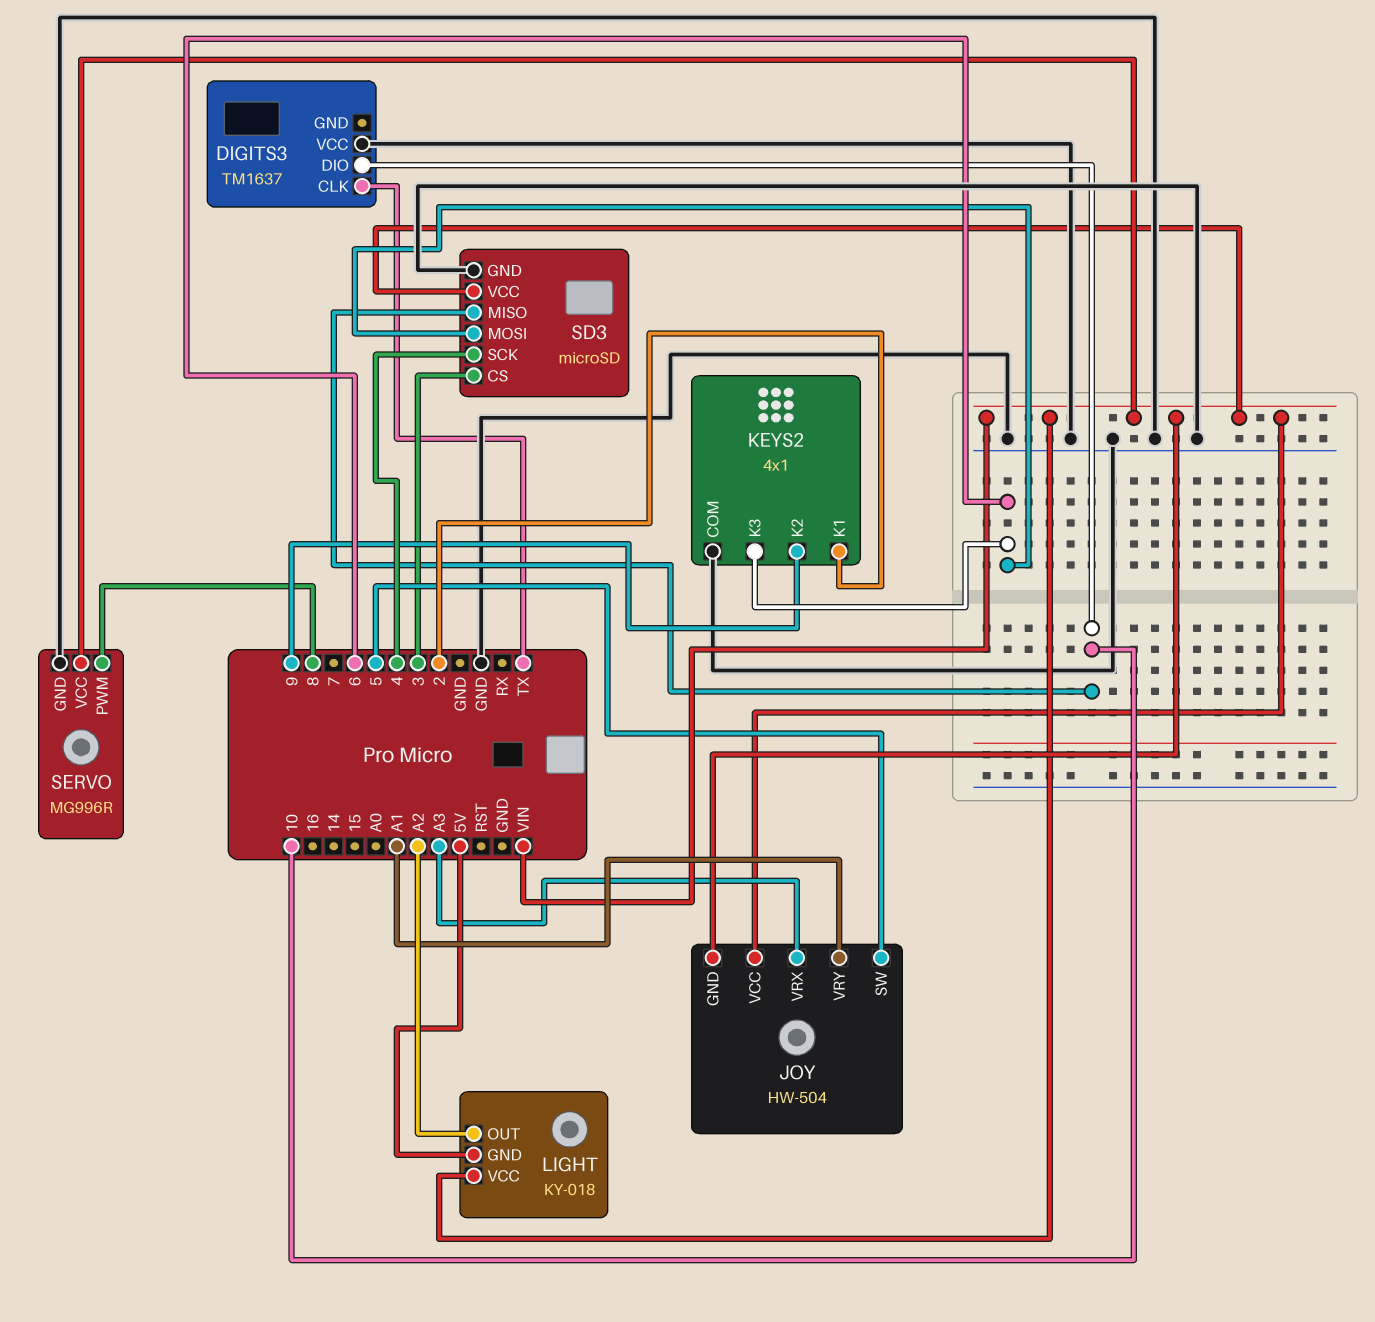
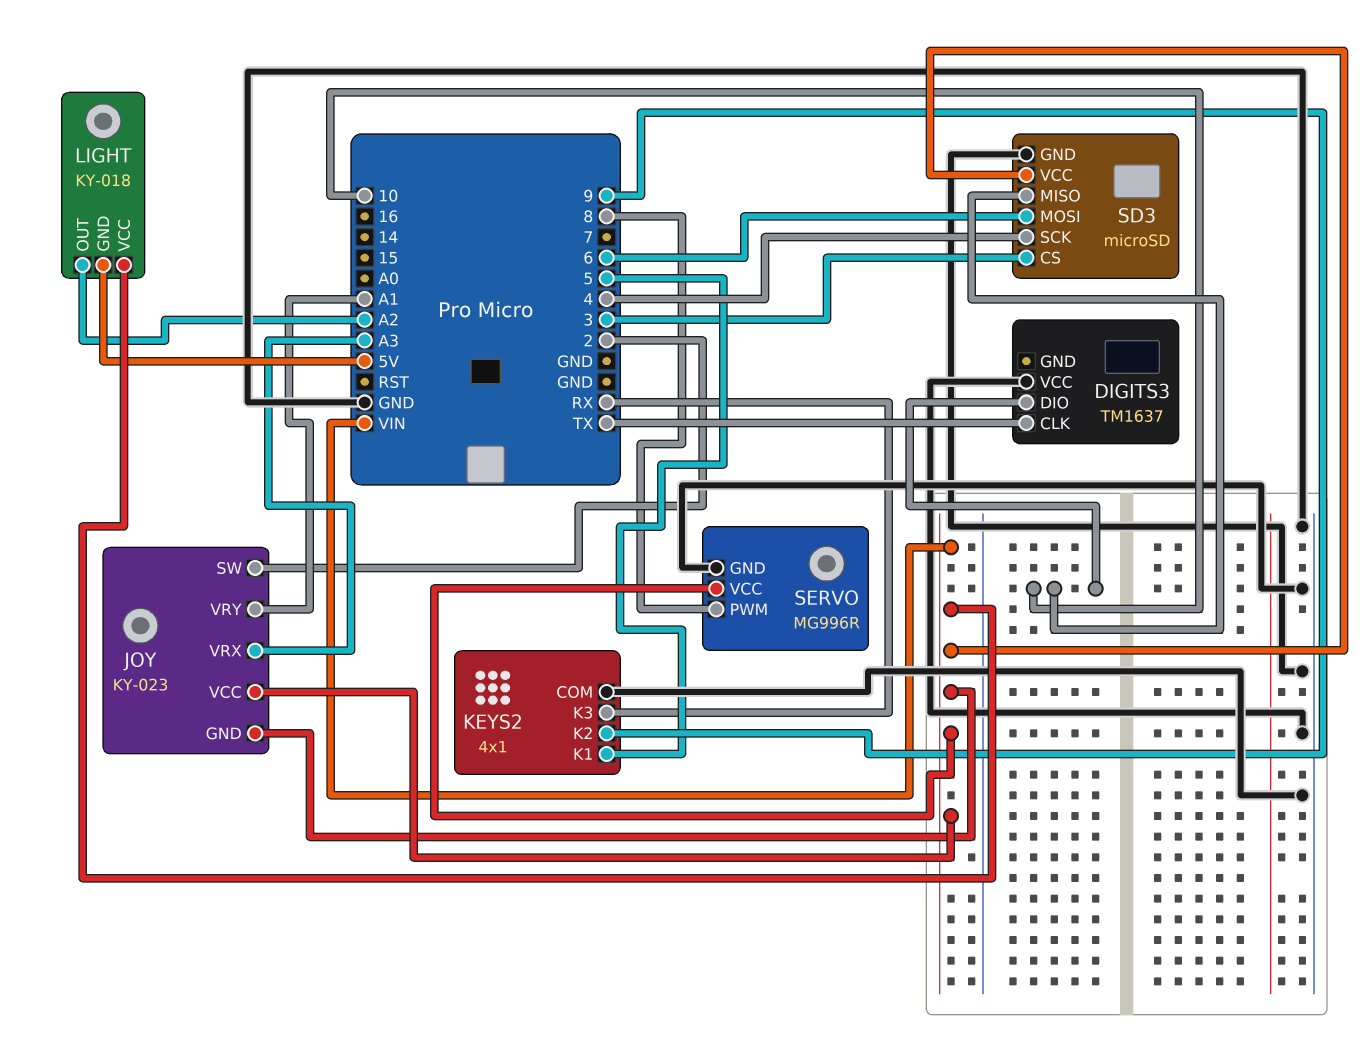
JOY: HW-504 -> KY-023
JOY pin SW: 5 -> 2
KEYS2 pin K1: 2 -> 5
KEYS2 pin K3: 6 -> RX

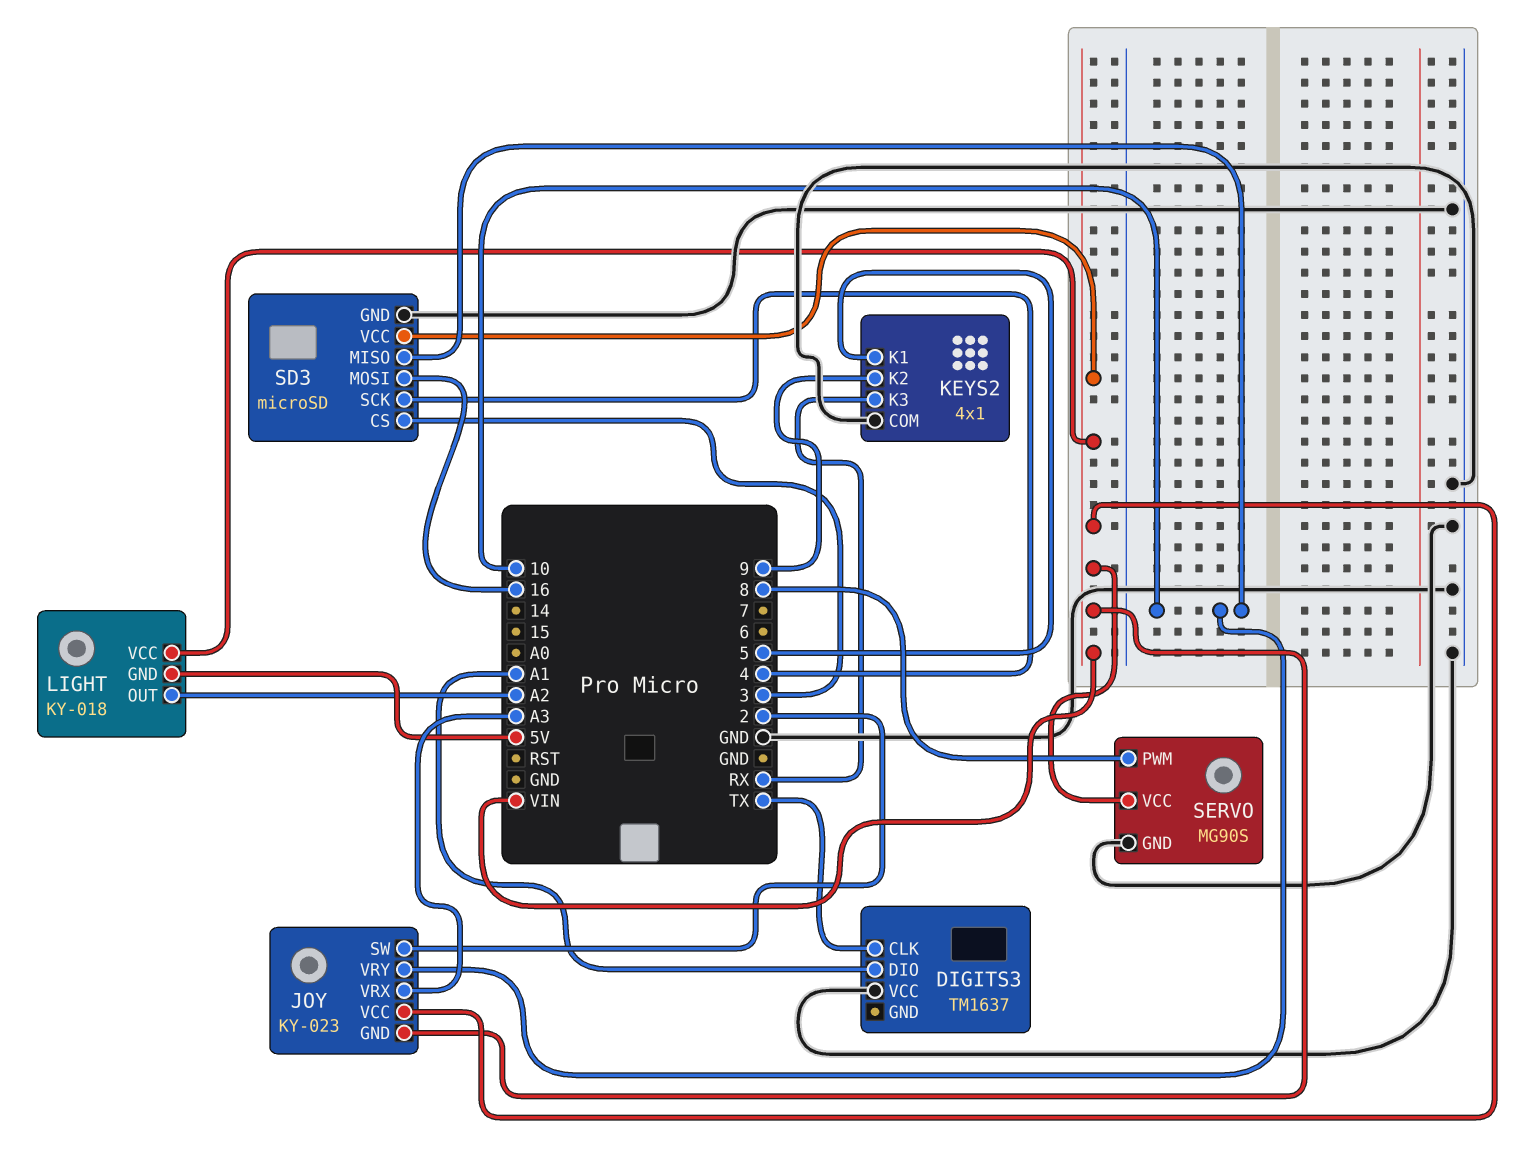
DIGITS3 pin DIO: 10 -> A1
JOY pin VRY: A1 -> 10
SD3 pin MOSI: 6 -> 16
SERVO: MG996R -> MG90S

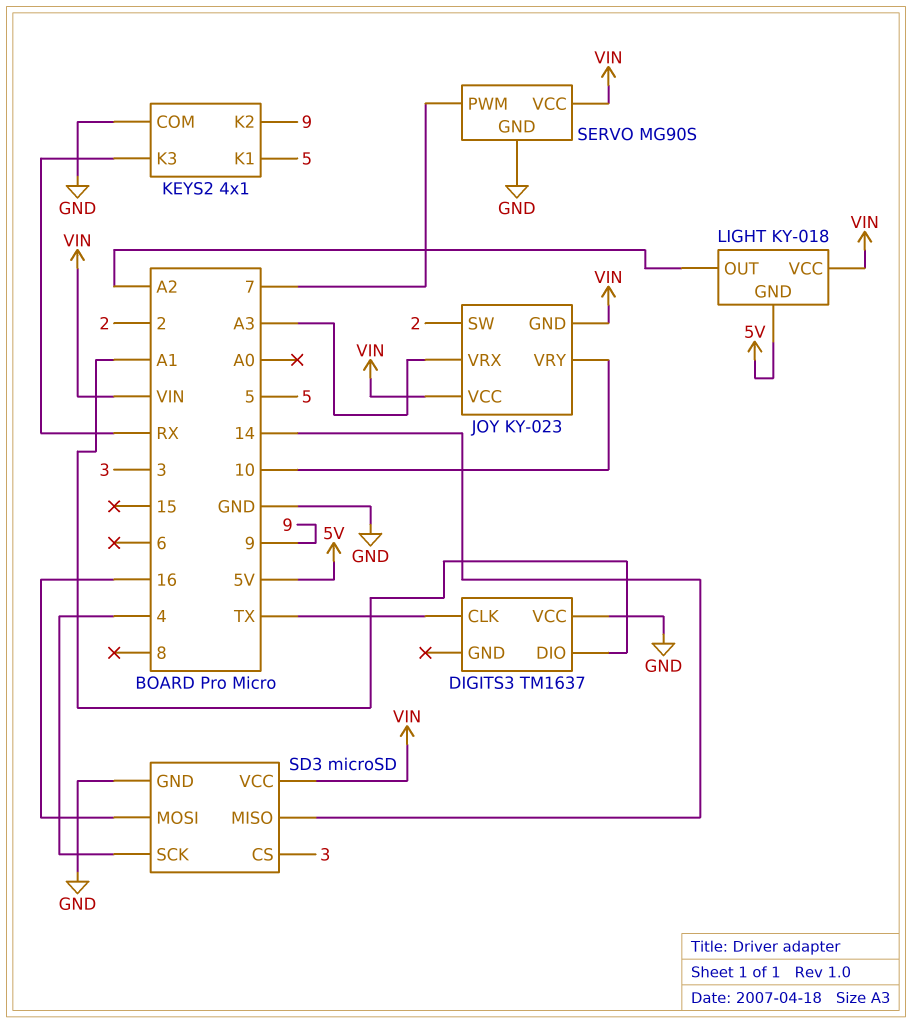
SD3 pin MISO: 10 -> 14
SERVO pin PWM: 8 -> 7

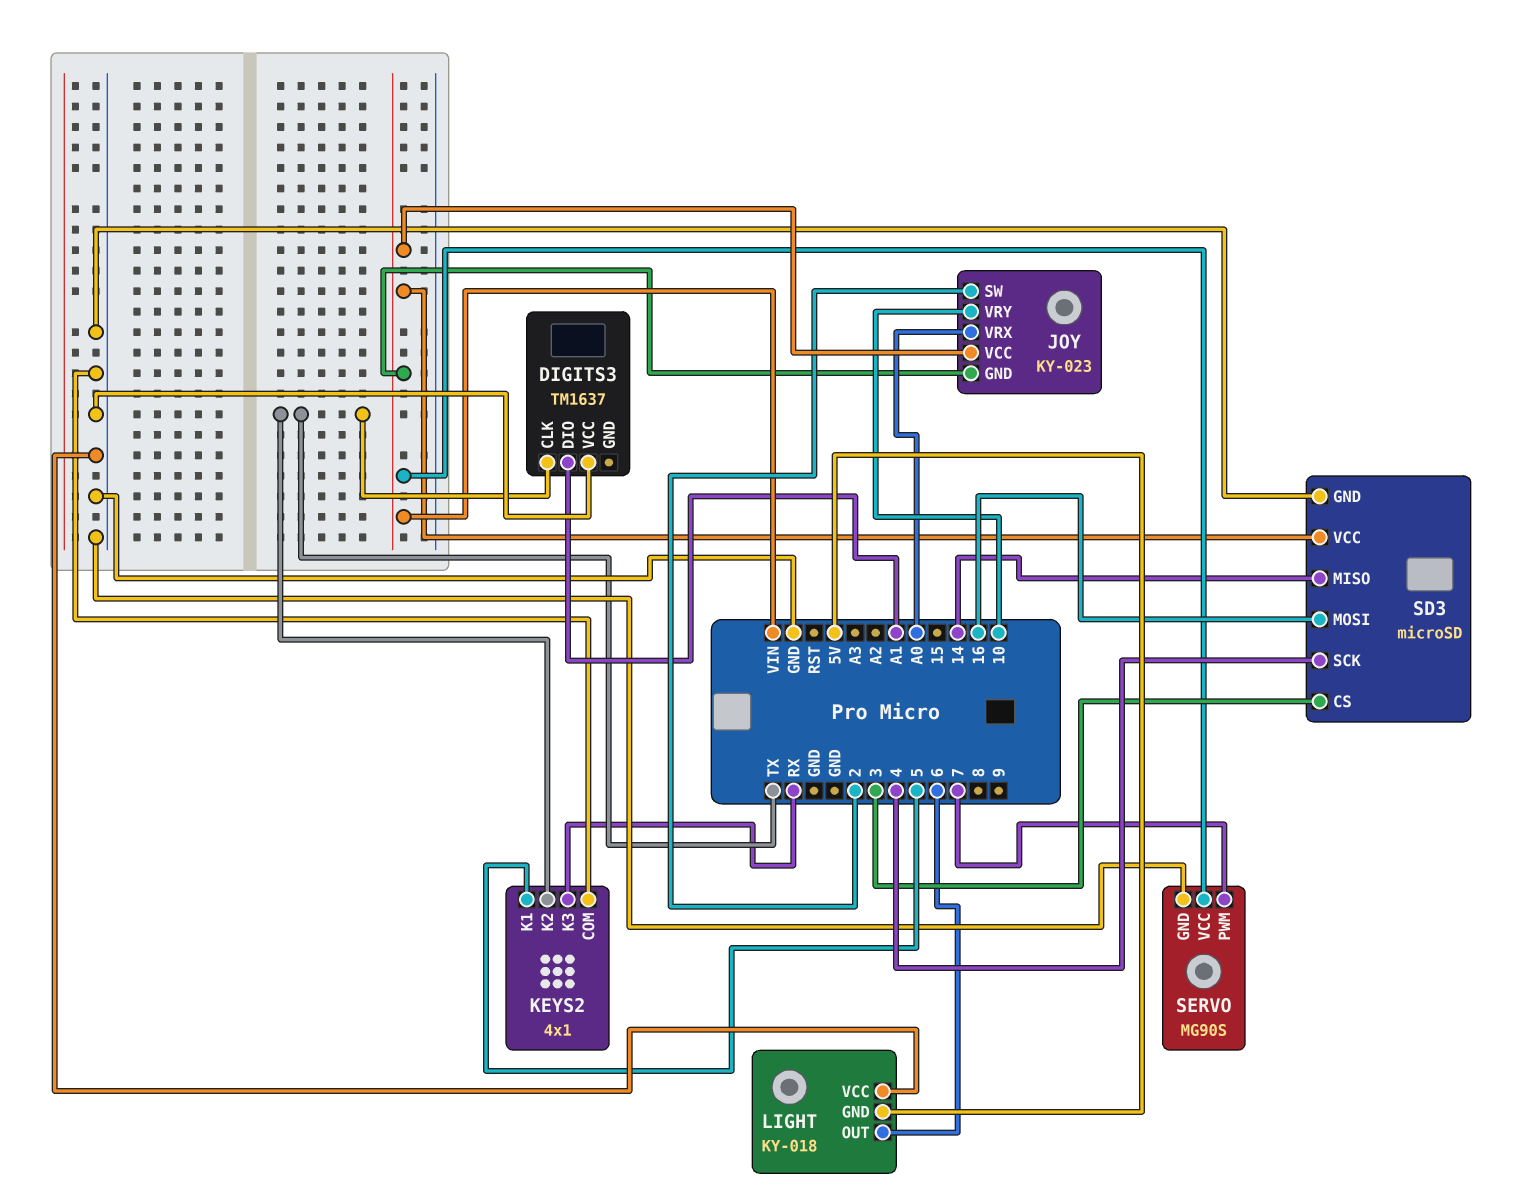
JOY pin VRX: A3 -> A0
KEYS2 pin K2: 9 -> TX
LIGHT pin OUT: A2 -> 6
LIGHT pin VCC: VIN -> GND

